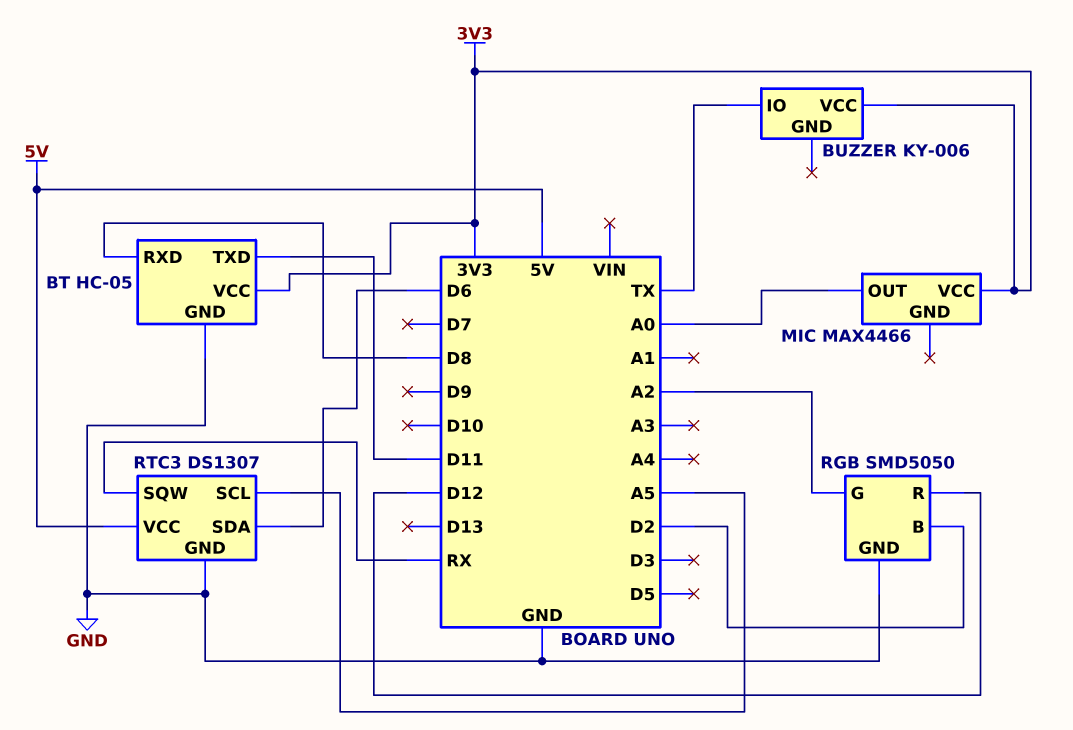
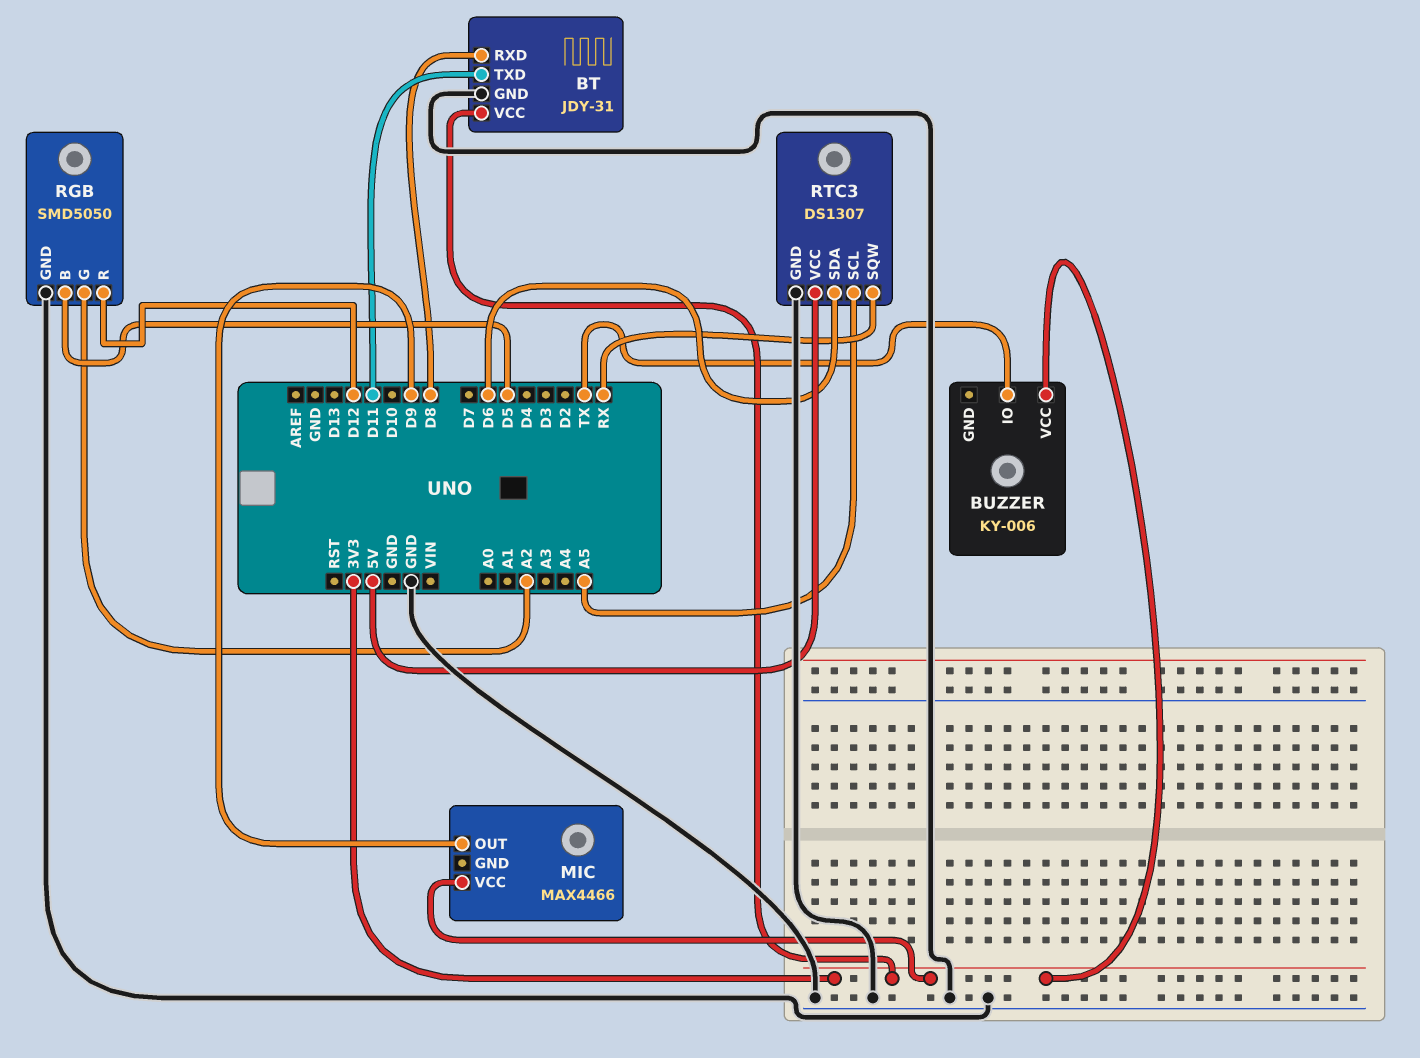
BT: HC-05 -> JDY-31
MIC pin OUT: A0 -> D9
RGB pin B: D2 -> D5

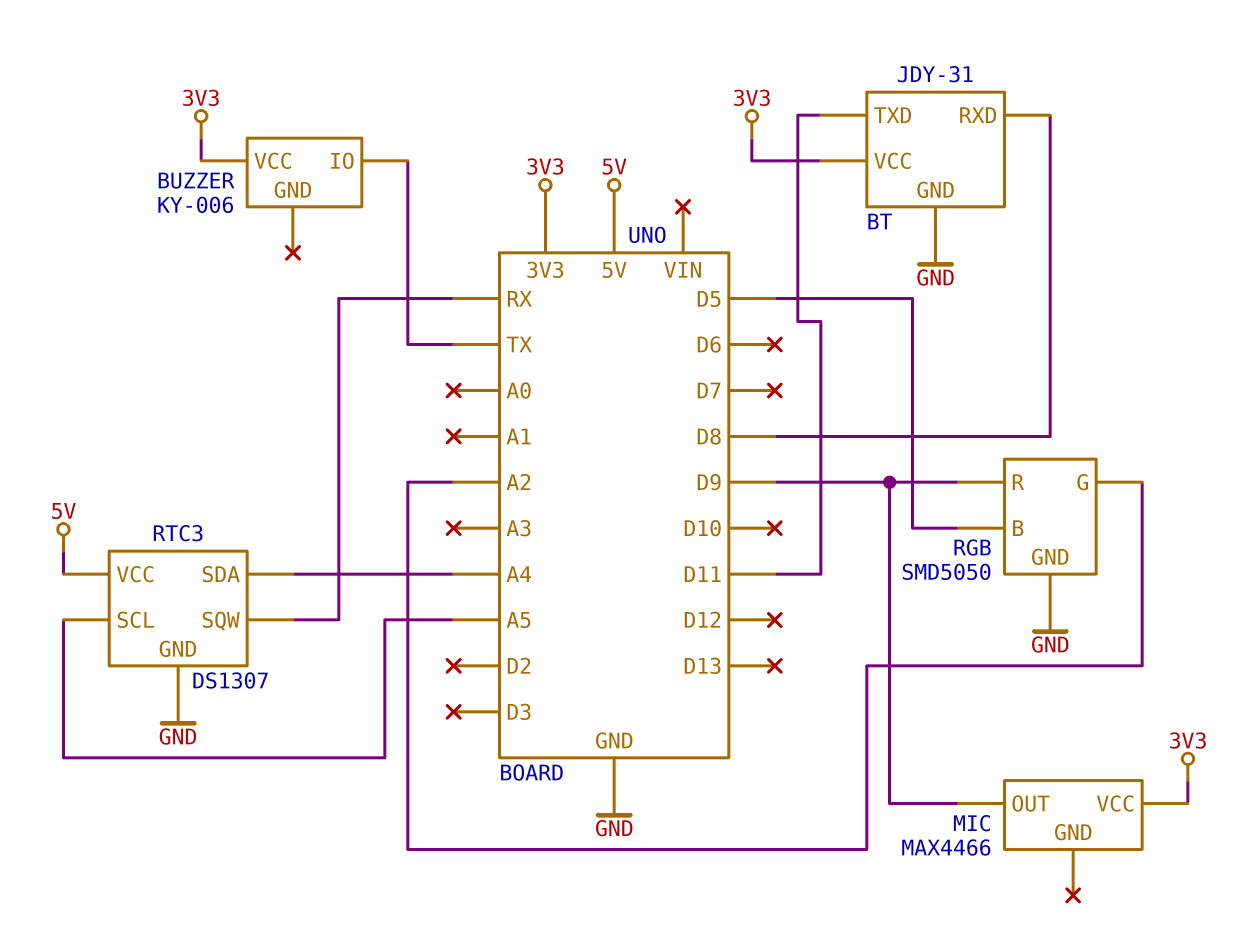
RGB pin R: D12 -> D9
RTC3 pin SDA: D6 -> A4

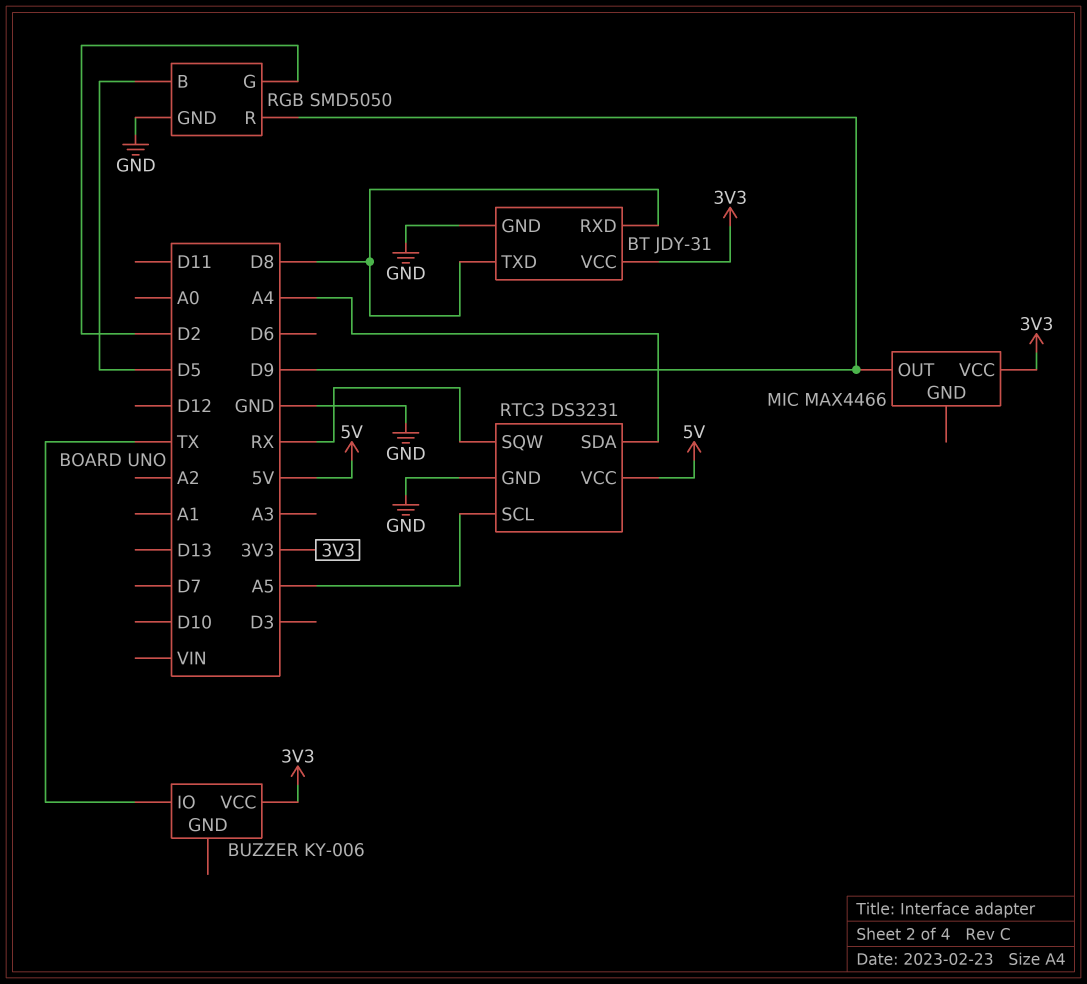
BT pin TXD: D11 -> D8
RGB pin G: A2 -> D2
RTC3: DS1307 -> DS3231

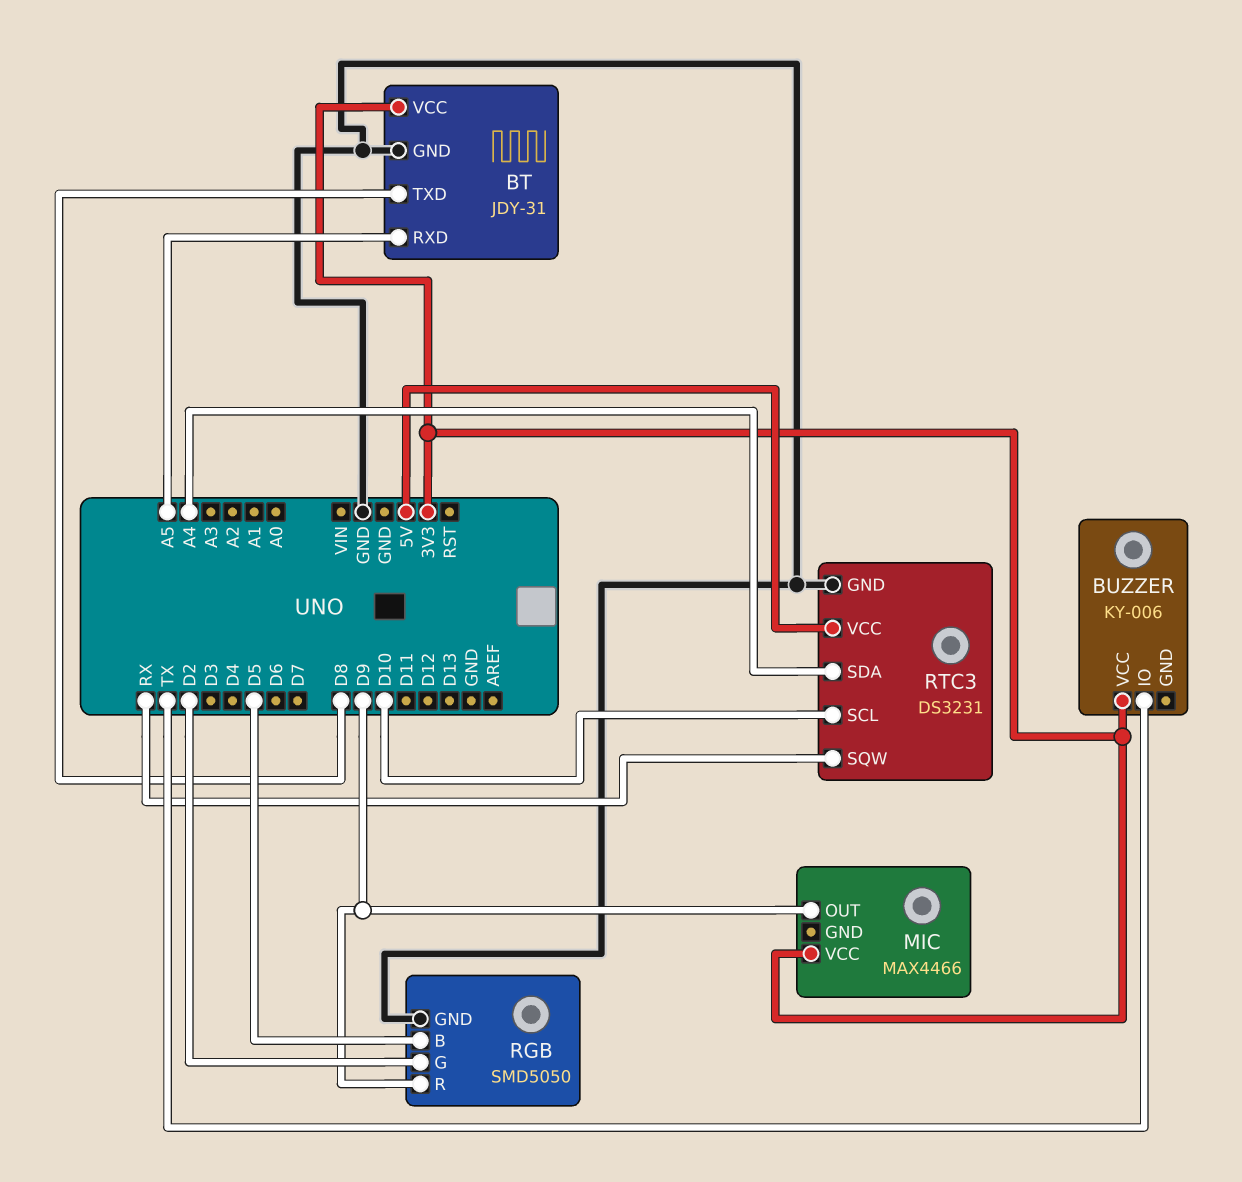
BT pin RXD: D8 -> A5
RTC3 pin SCL: A5 -> D10

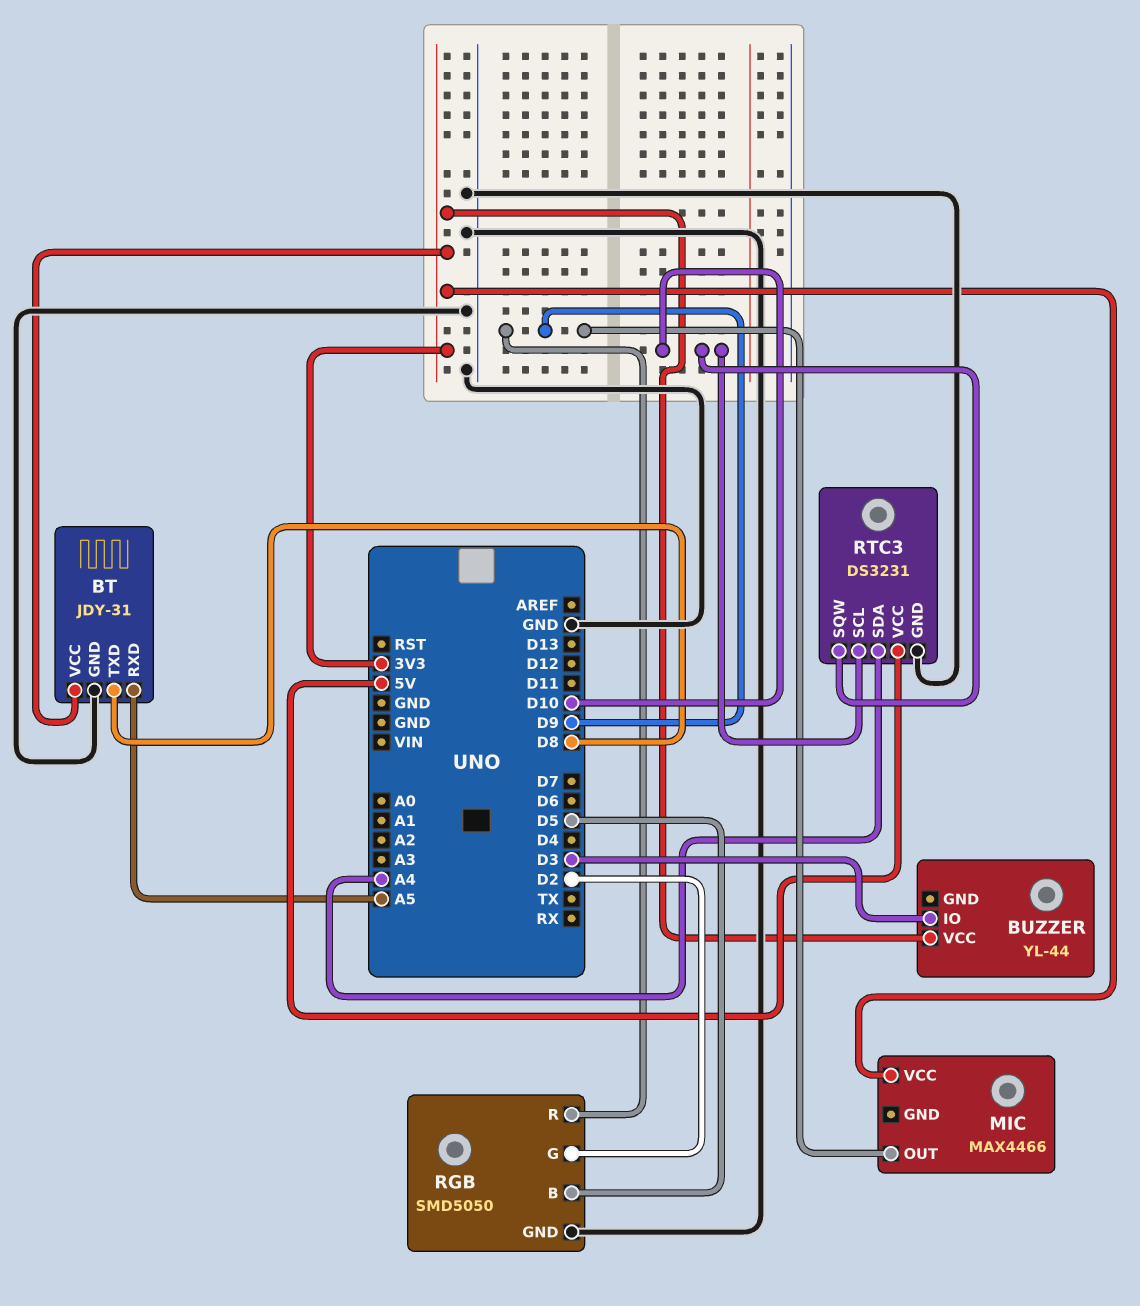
BUZZER: KY-006 -> YL-44
BUZZER pin IO: TX -> D3
RTC3 pin SQW: RX -> D10

